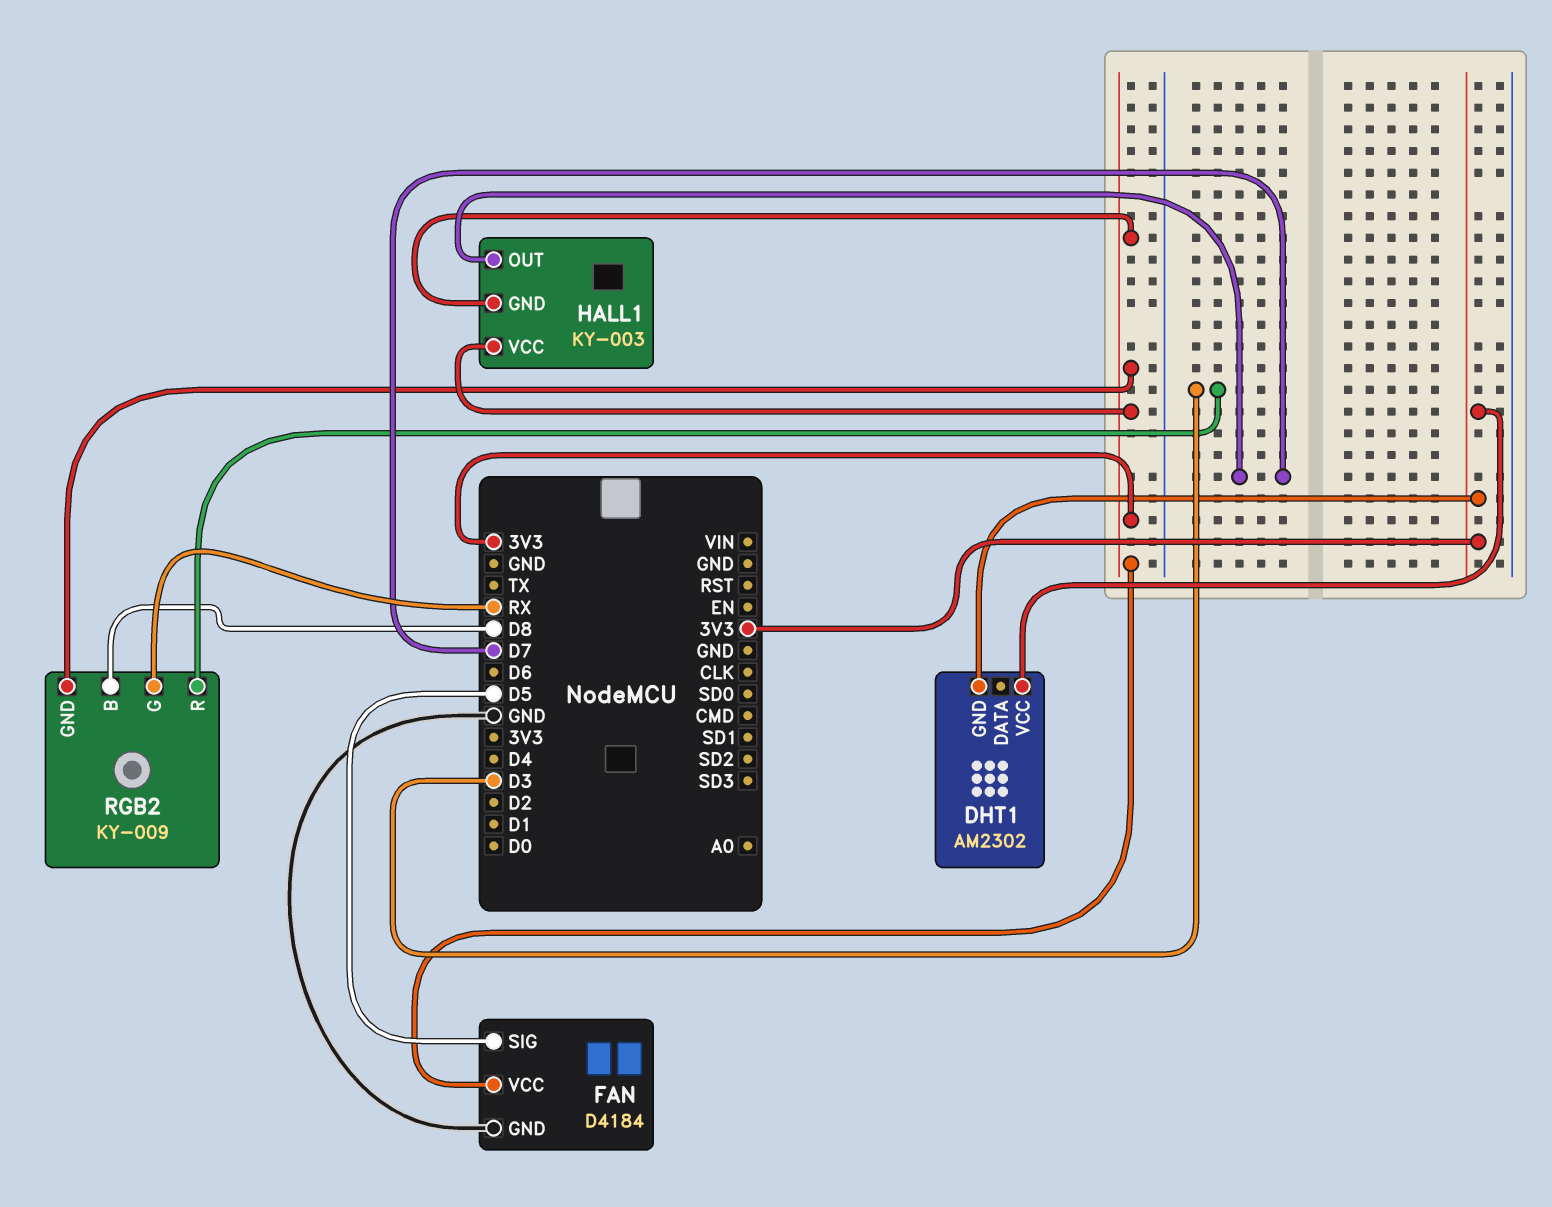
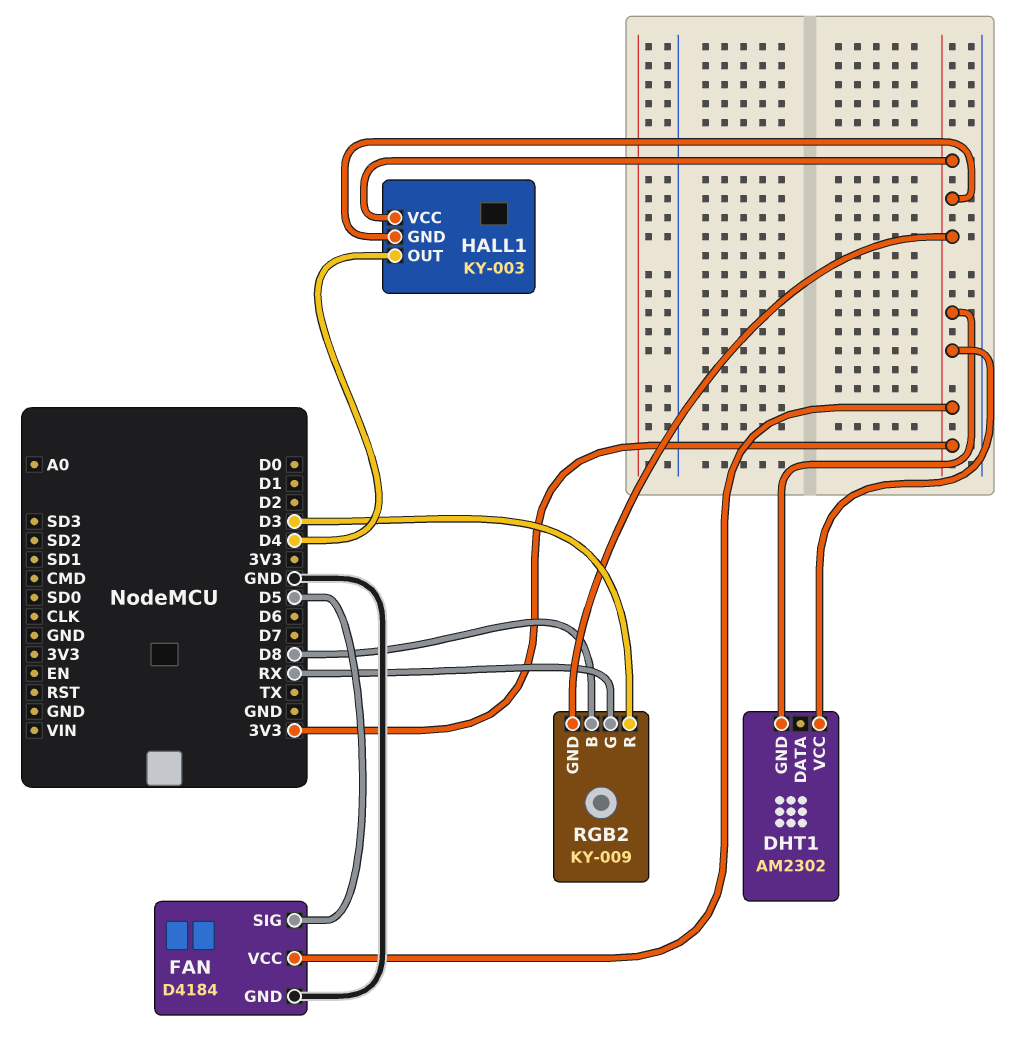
HALL1 pin OUT: D7 -> D4

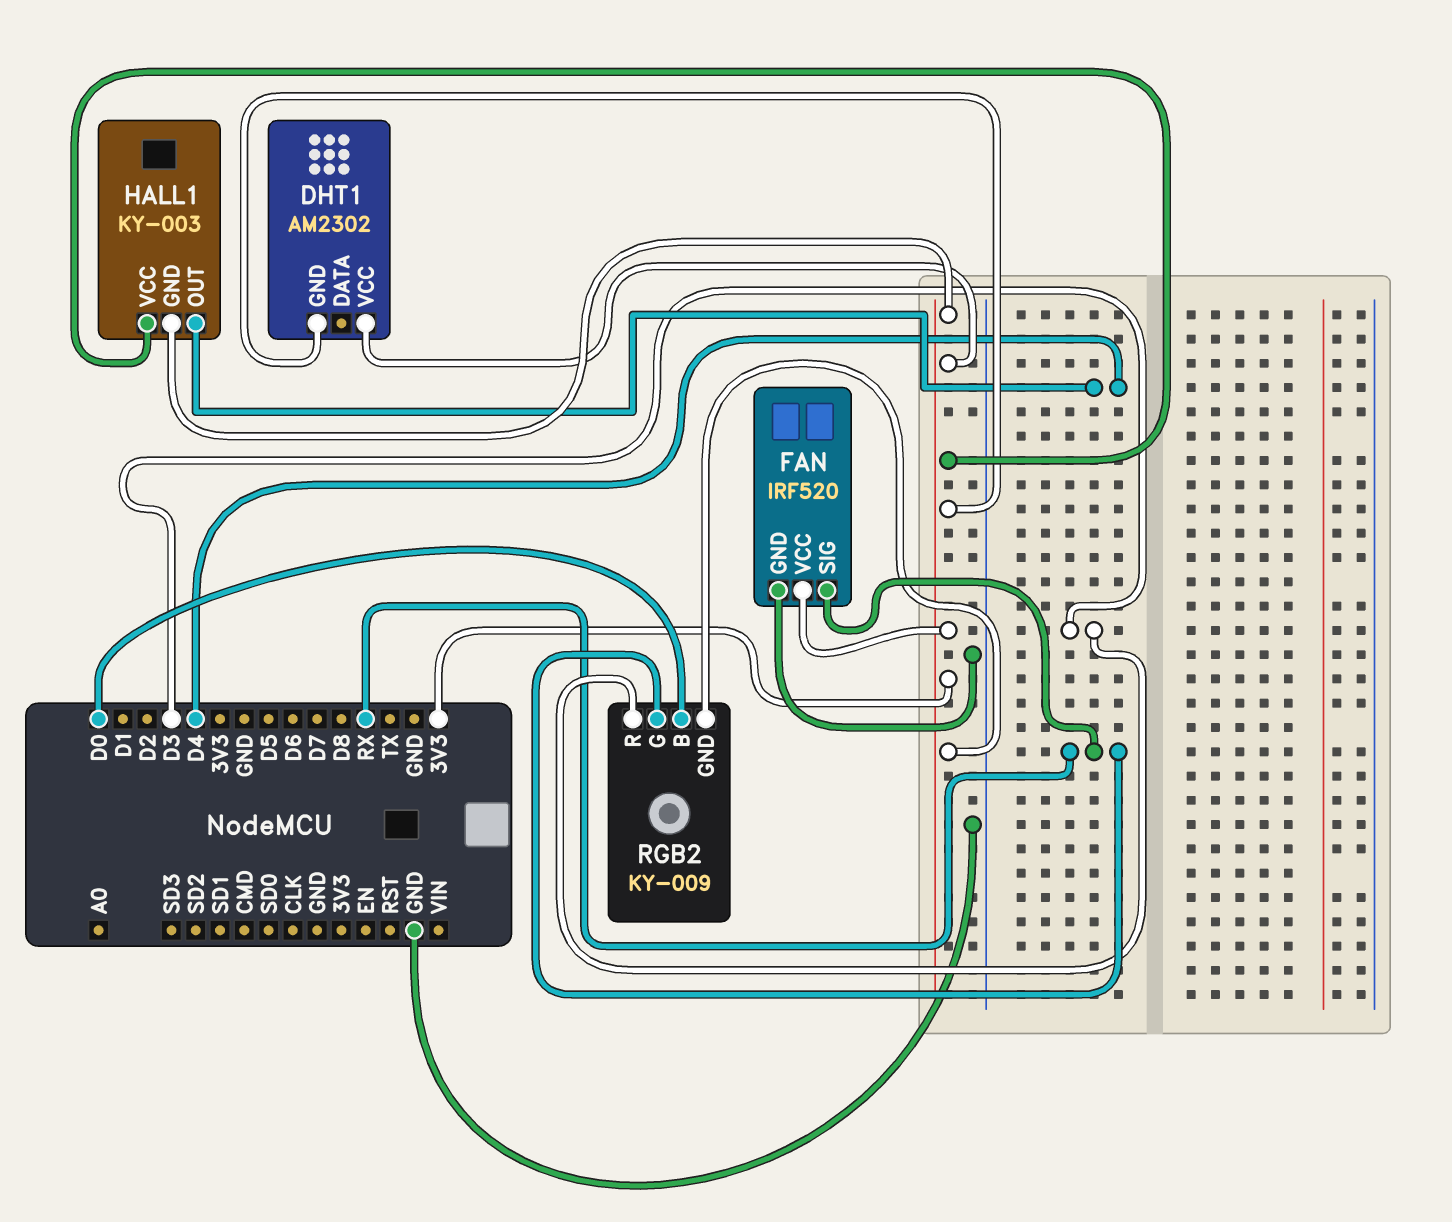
FAN: D4184 -> IRF520
FAN pin SIG: D5 -> RX
RGB2 pin B: D8 -> D0

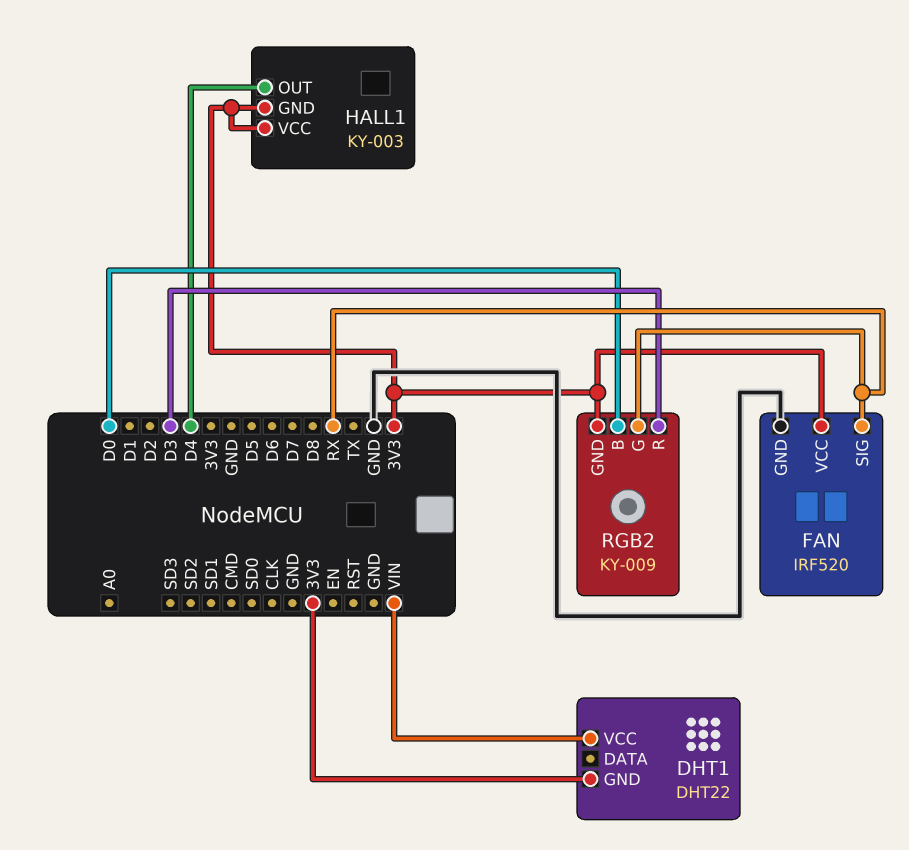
DHT1: AM2302 -> DHT22
DHT1 pin VCC: 3V3 -> VIN

